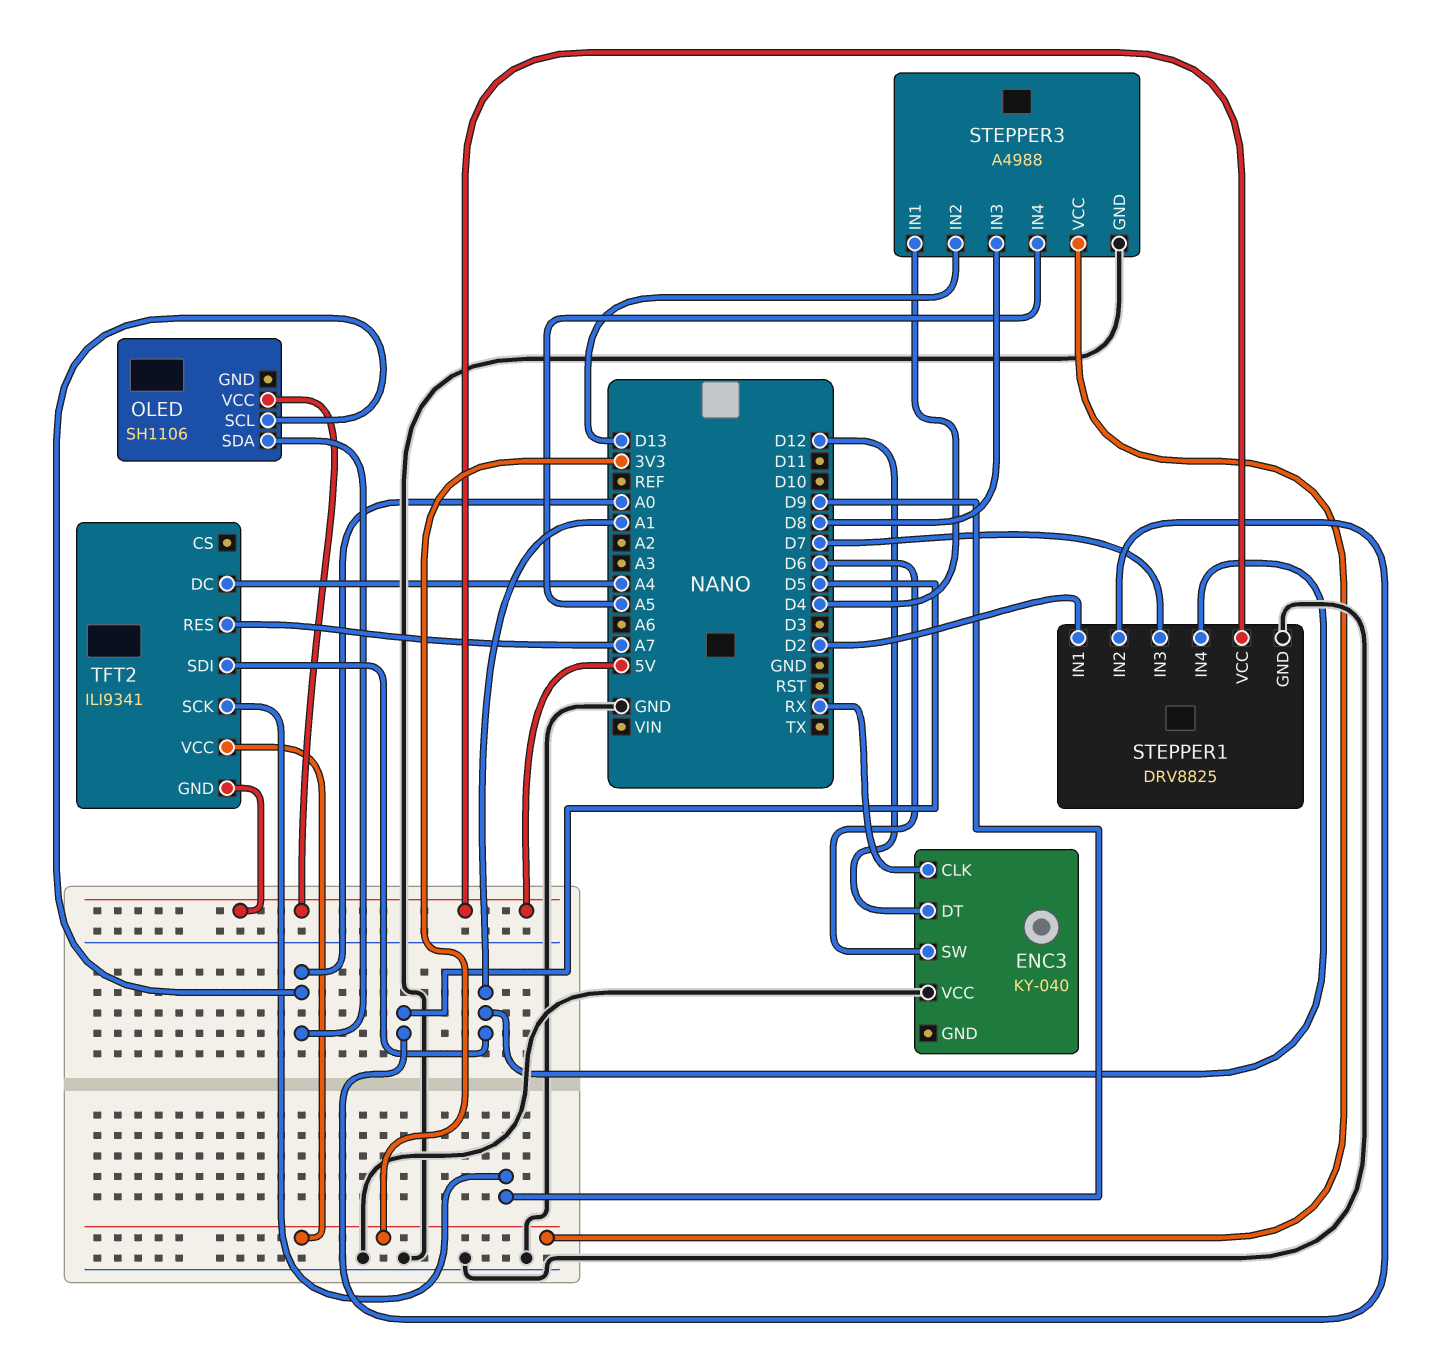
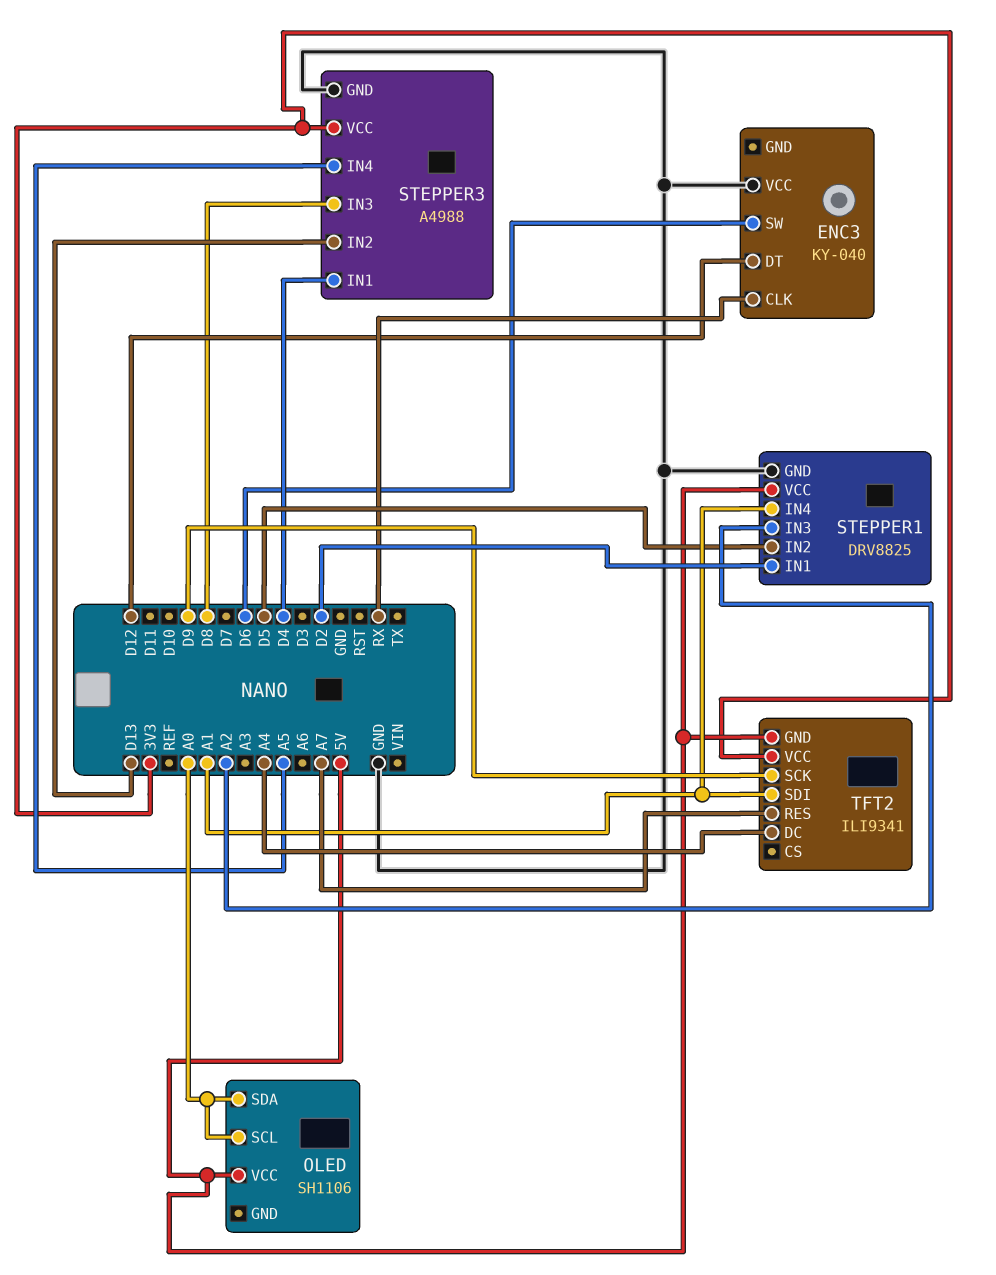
STEPPER1 pin IN3: D7 -> A2

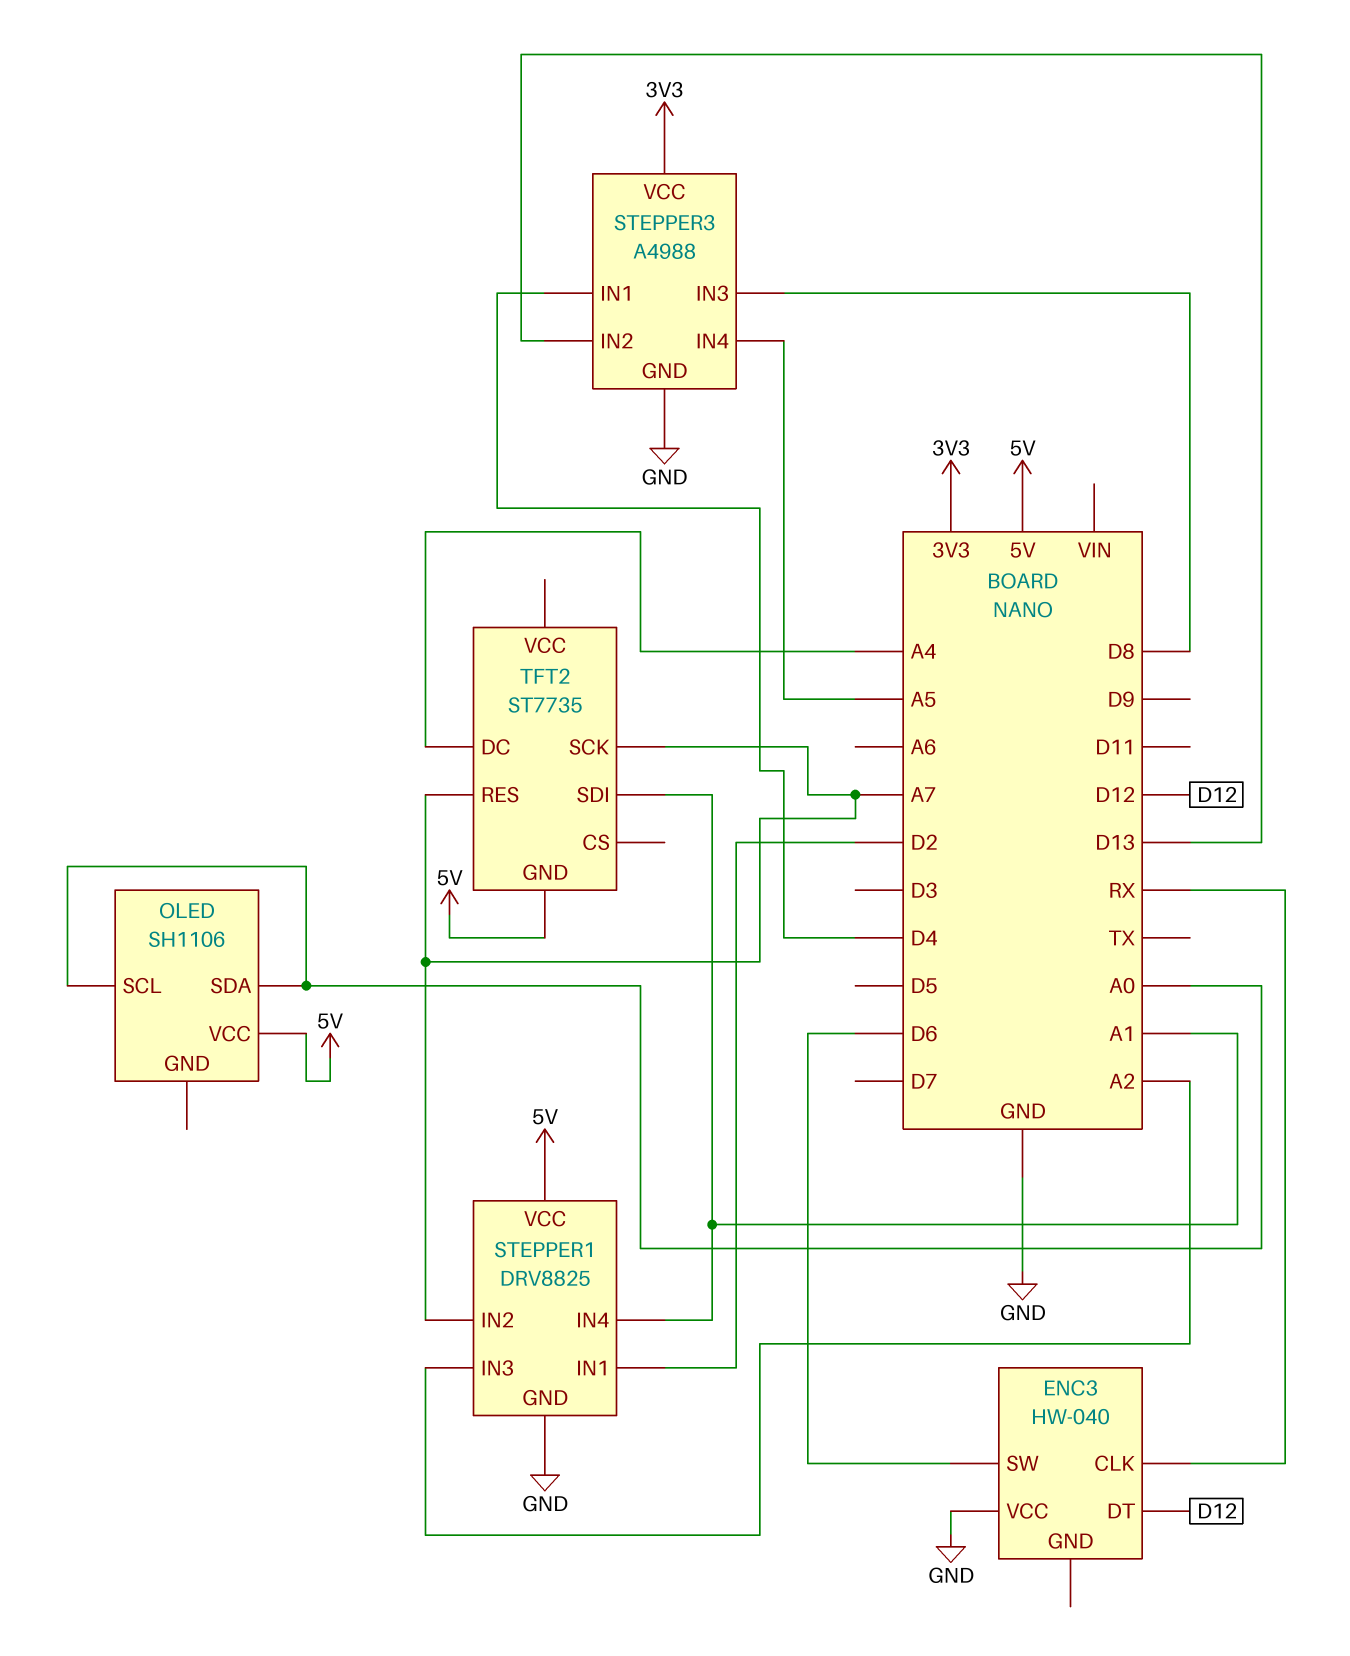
ENC3: KY-040 -> HW-040
STEPPER1 pin IN2: D5 -> A7
TFT2: ILI9341 -> ST7735
TFT2 pin SCK: D9 -> A7
TFT2 pin VCC: 3V3 -> none

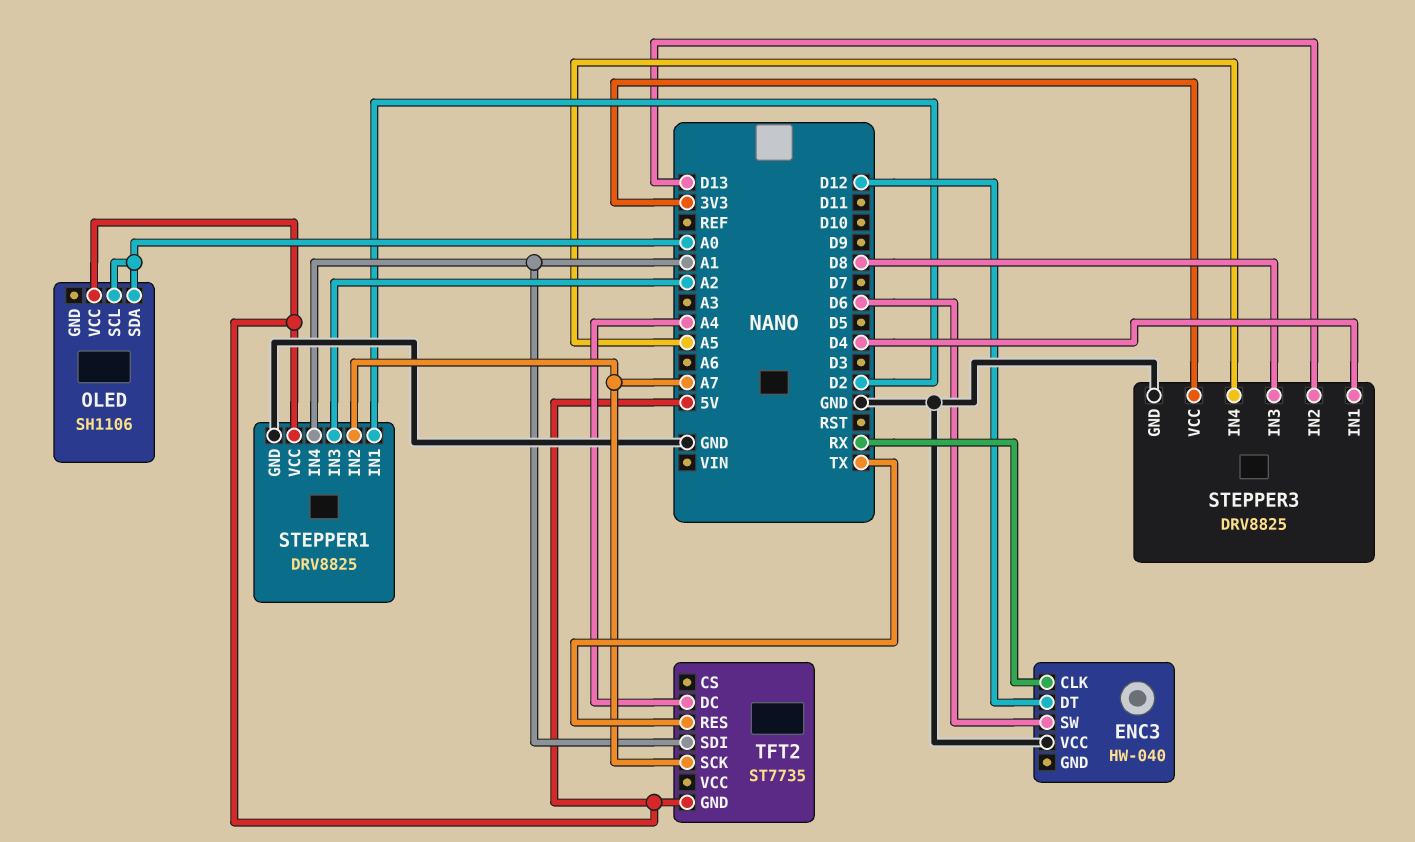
STEPPER3: A4988 -> DRV8825
TFT2 pin RES: A7 -> TX

